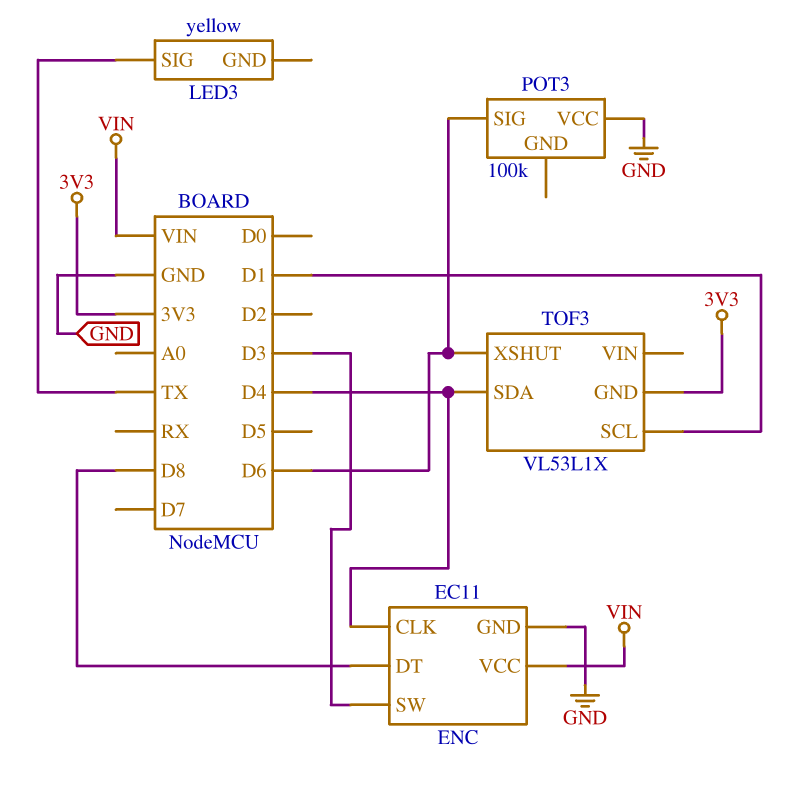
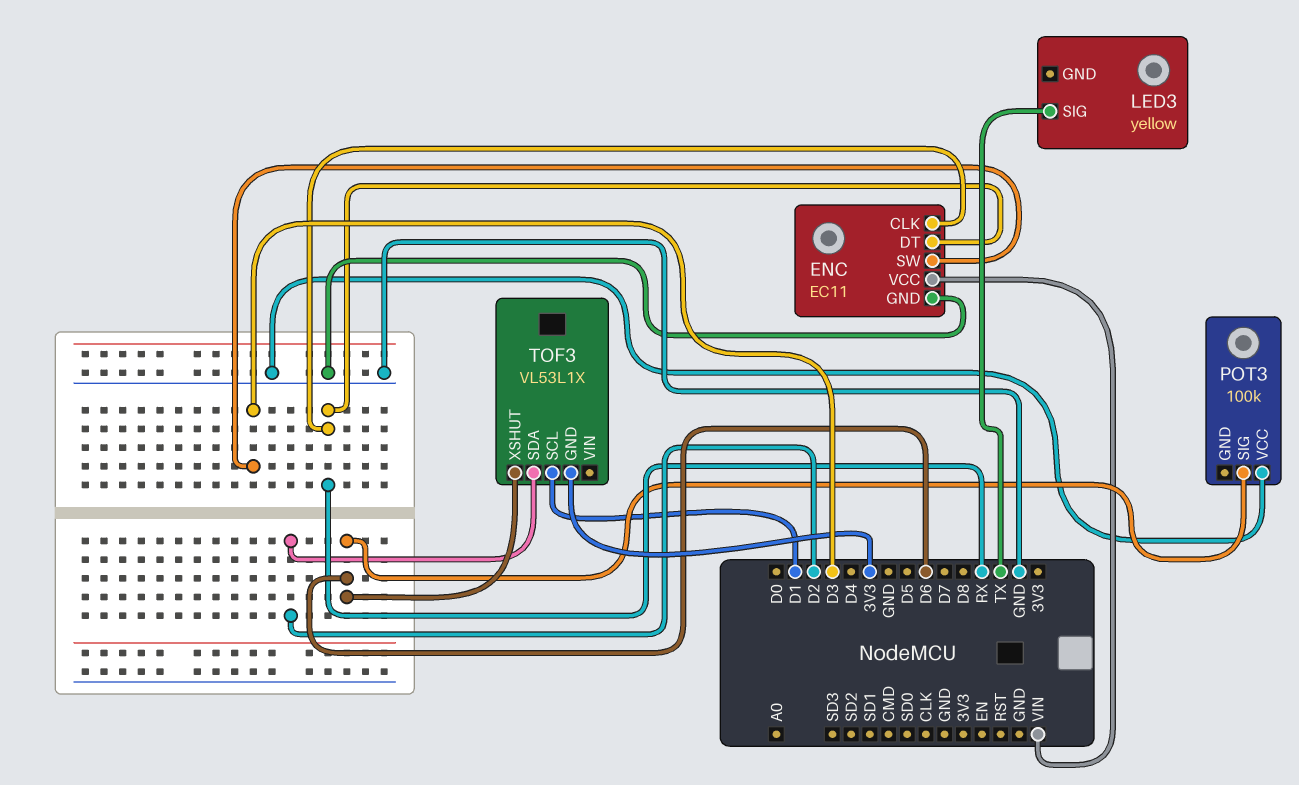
ENC pin CLK: D4 -> RX
ENC pin DT: D8 -> RX
TOF3 pin SDA: D4 -> D2

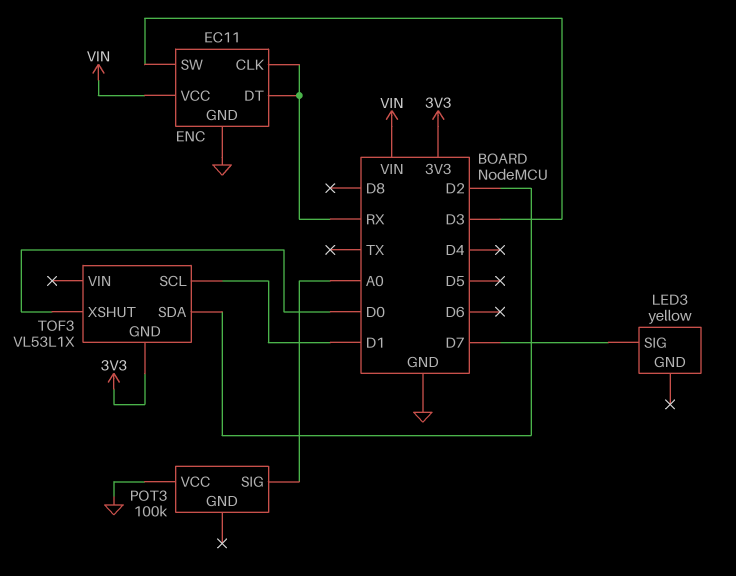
LED3 pin SIG: TX -> D7
POT3 pin SIG: D6 -> A0
TOF3 pin XSHUT: D6 -> D0

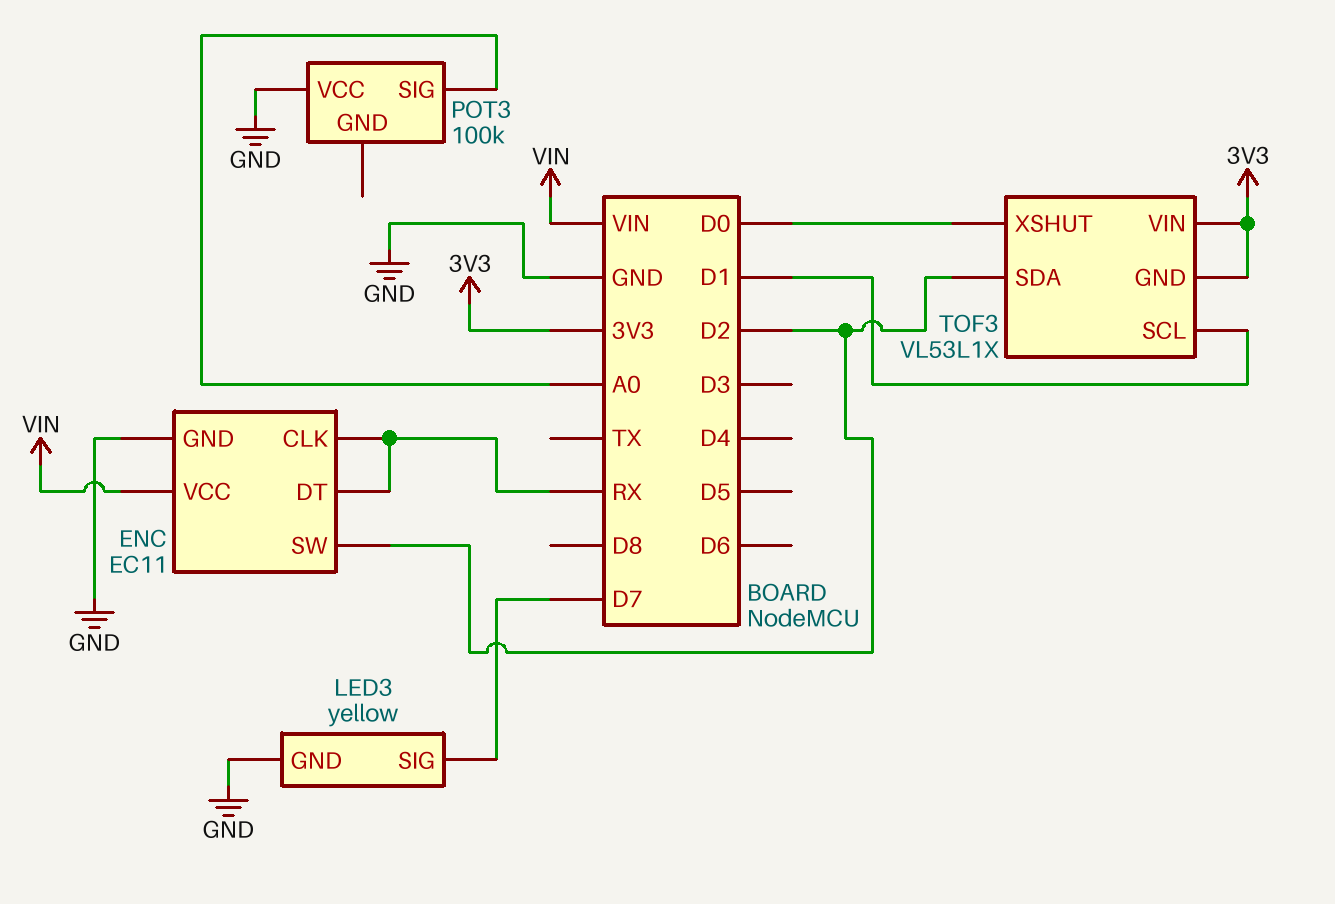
ENC pin SW: D3 -> D2
LED3 pin GND: none -> GND
TOF3 pin VIN: none -> 3V3

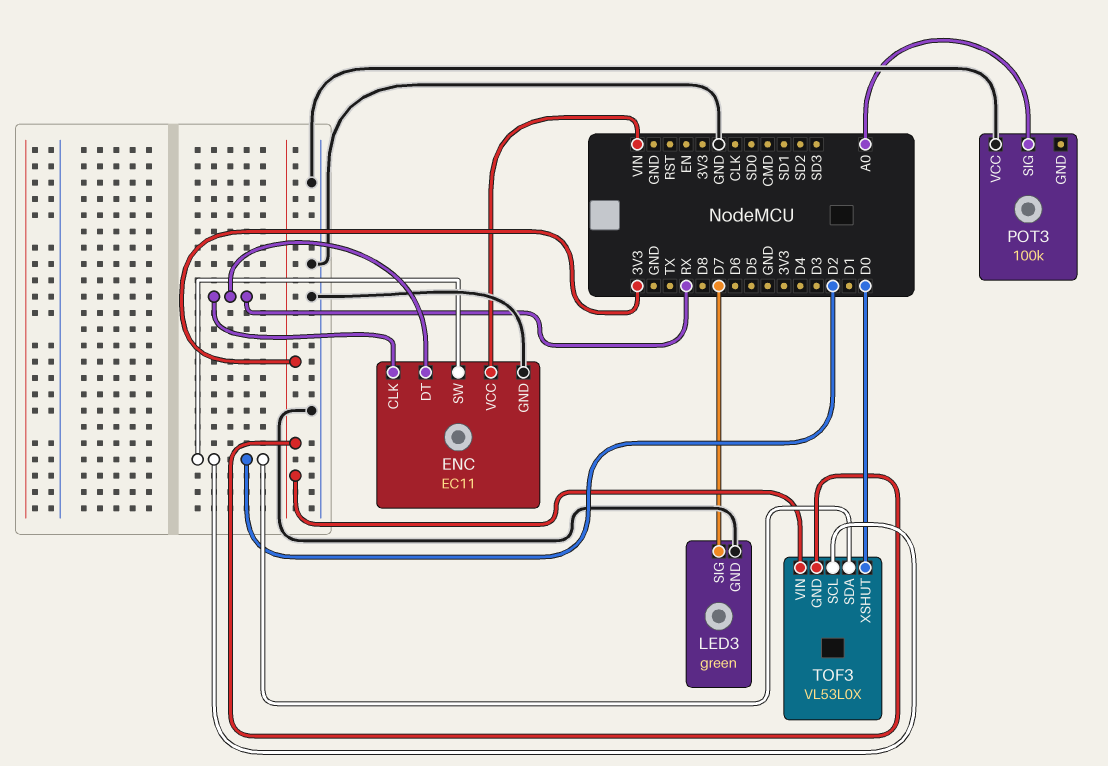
LED3: yellow -> green
TOF3: VL53L1X -> VL53L0X
TOF3 pin SCL: D1 -> D2

